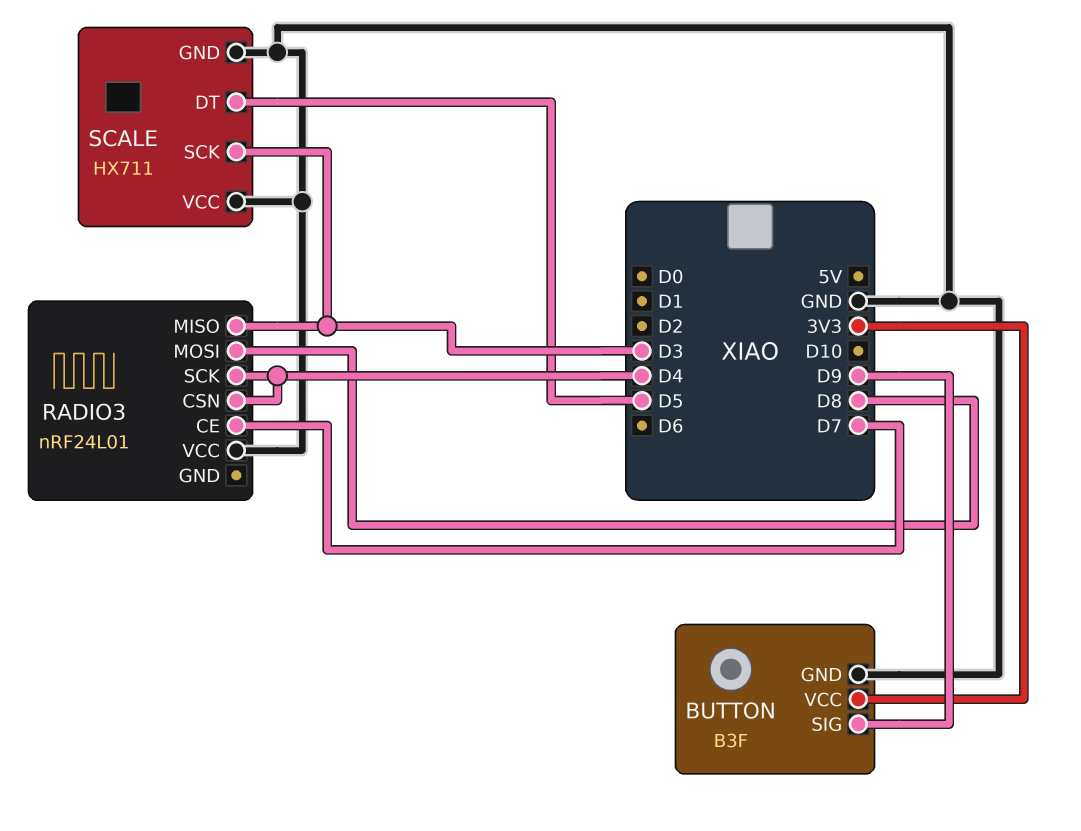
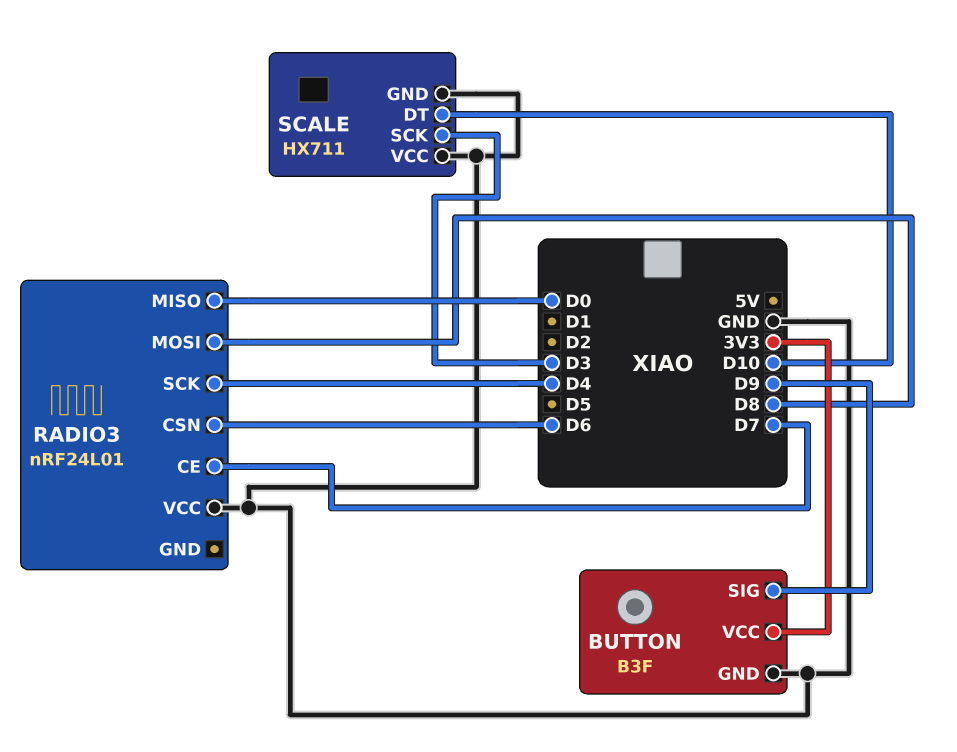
RADIO3 pin CSN: D4 -> D6
RADIO3 pin MISO: D3 -> D0
SCALE pin DT: D5 -> D10

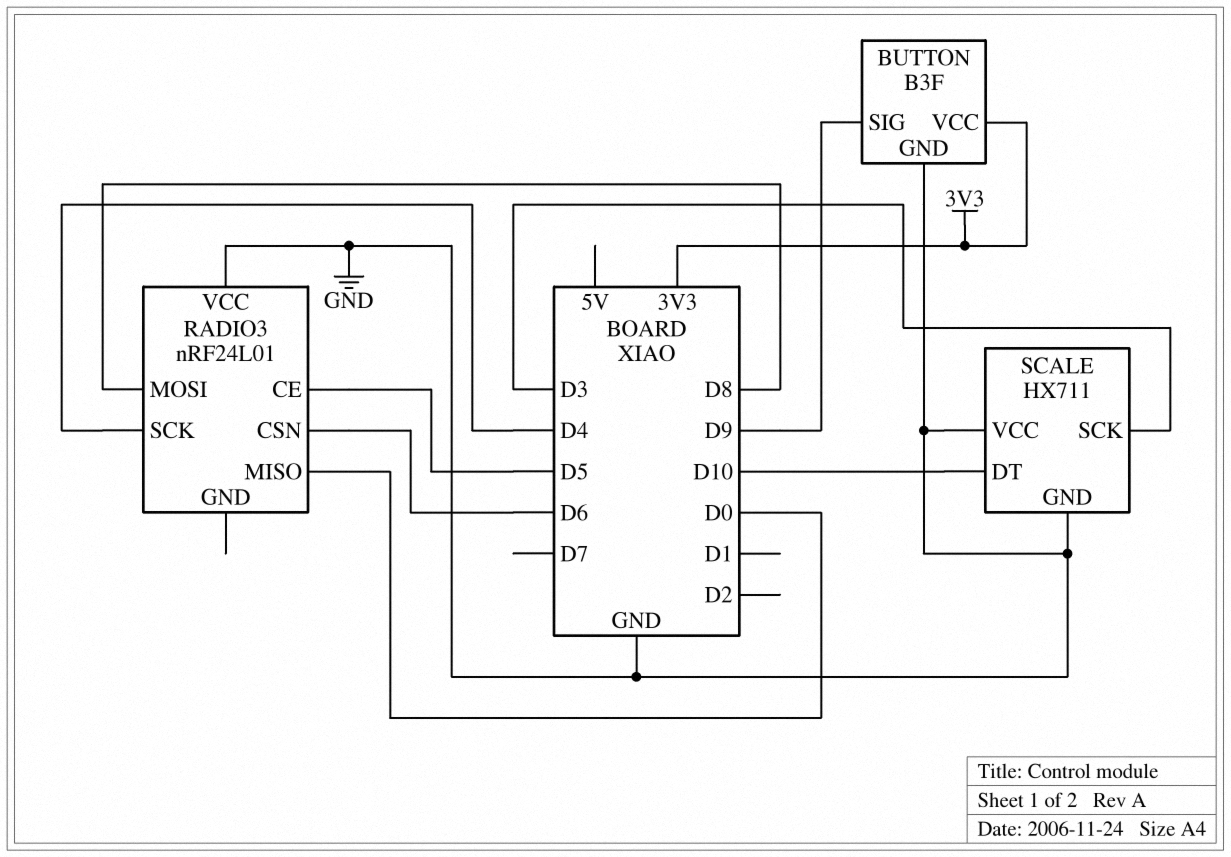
RADIO3 pin CE: D7 -> D5

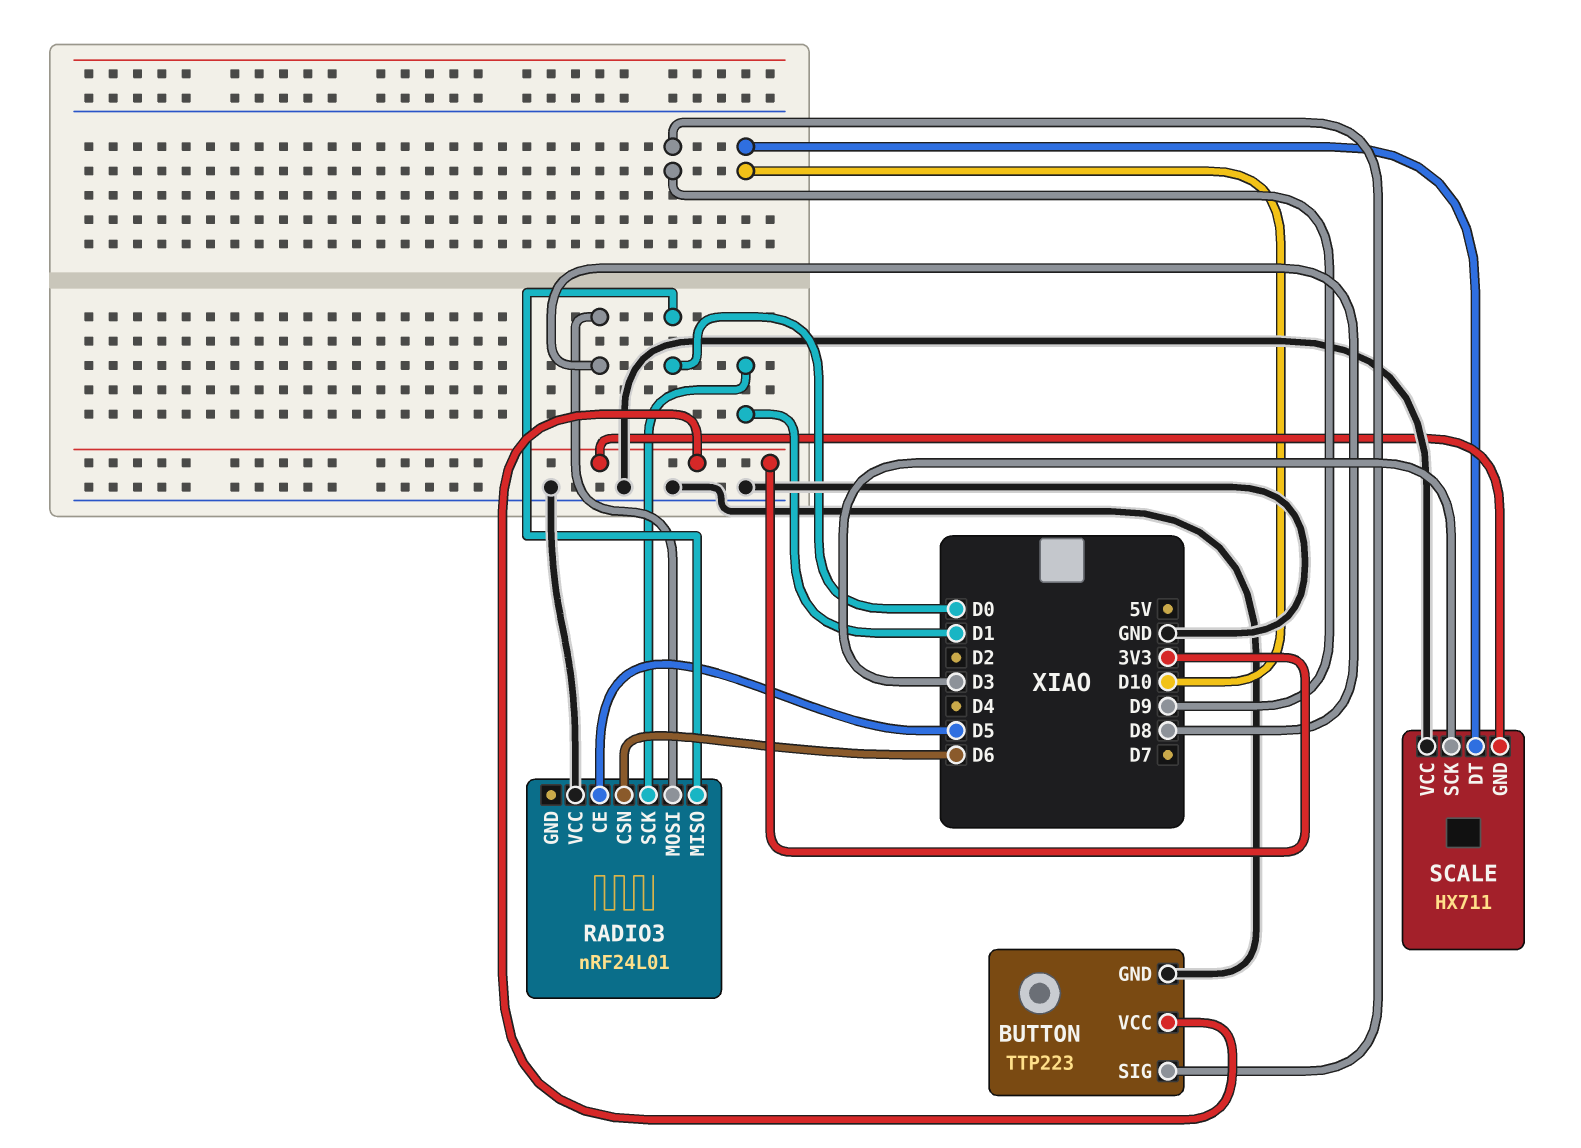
BUTTON: B3F -> TTP223
RADIO3 pin SCK: D4 -> D1
SCALE pin GND: GND -> 3V3

